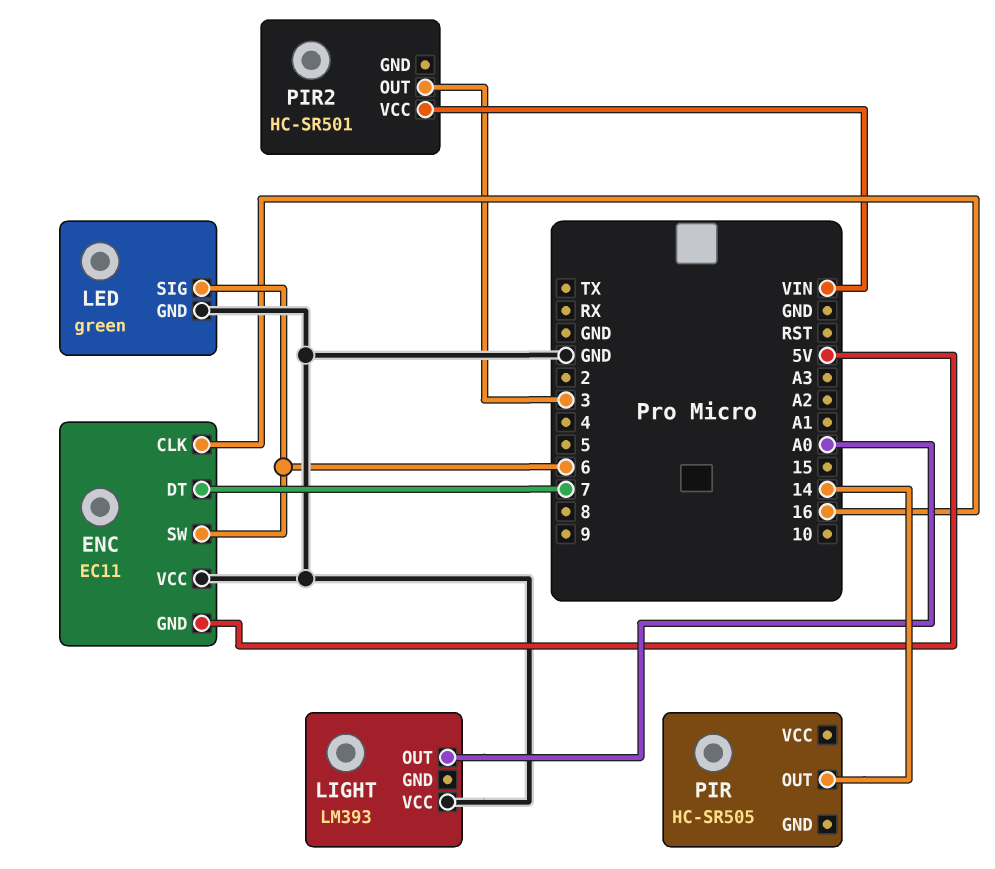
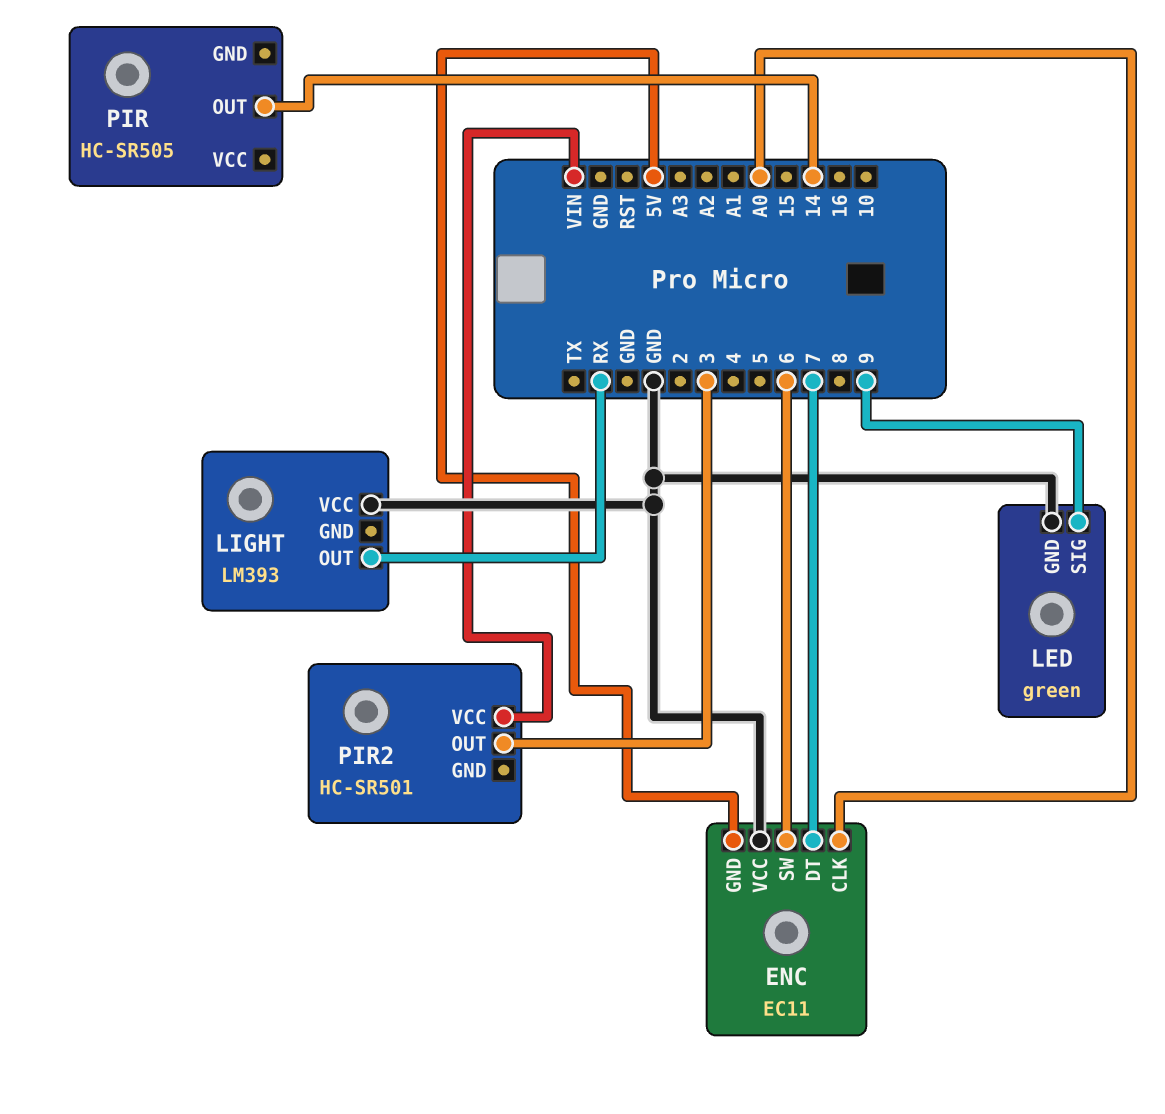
ENC pin CLK: 16 -> A0
LED pin SIG: 6 -> 9
LIGHT pin OUT: A0 -> RX

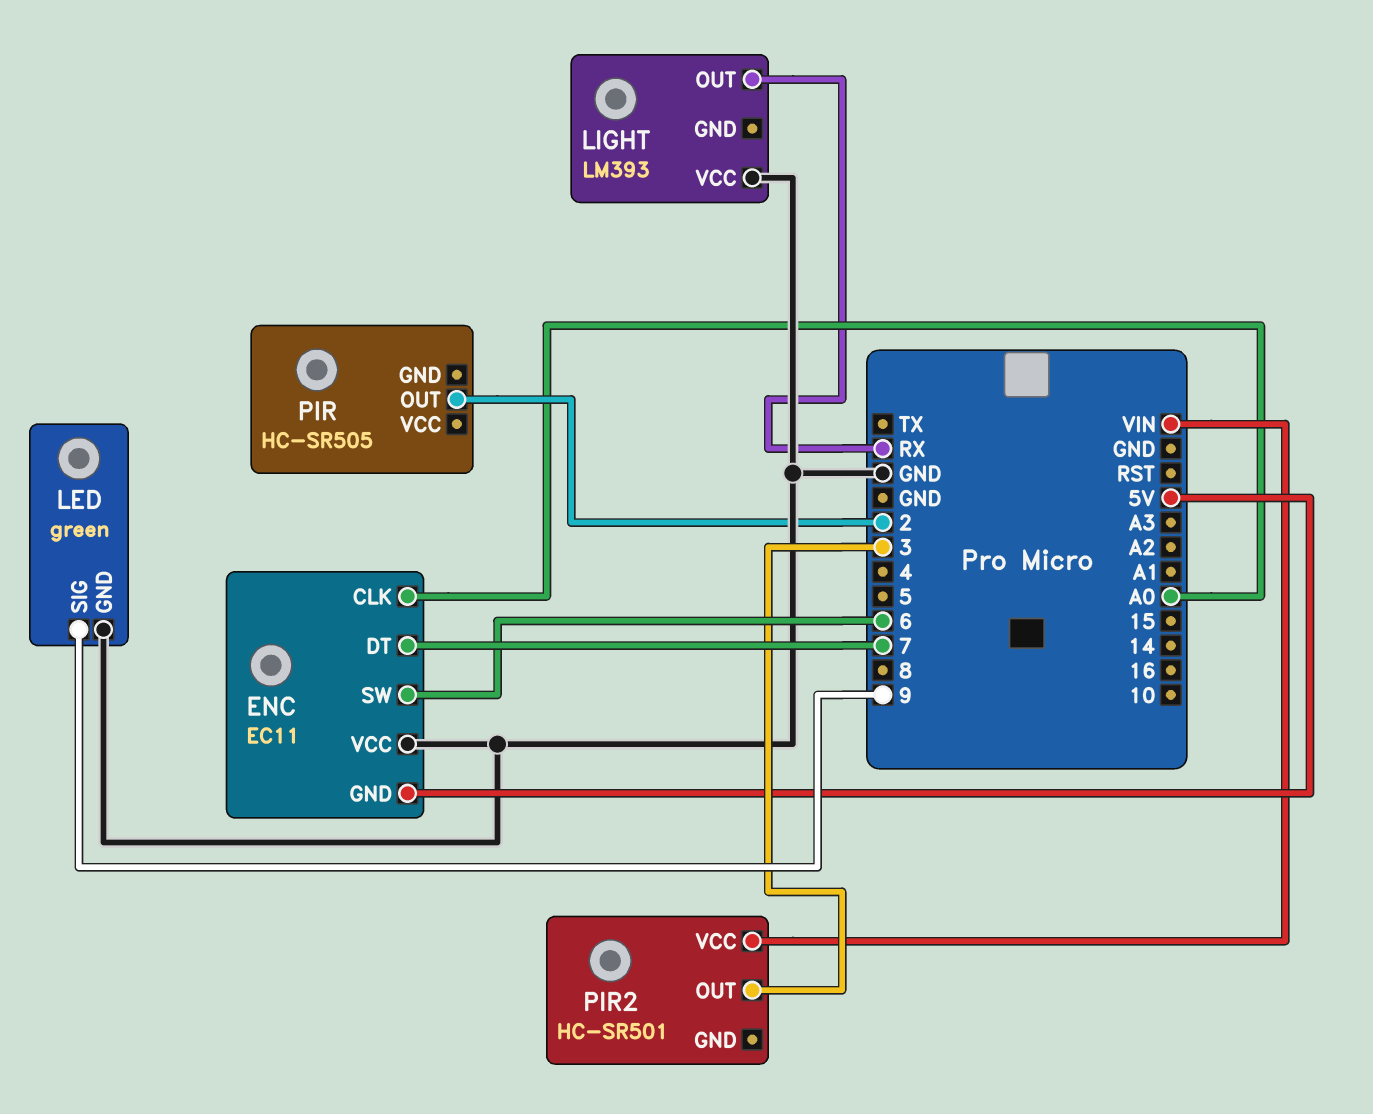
PIR pin OUT: 14 -> 2

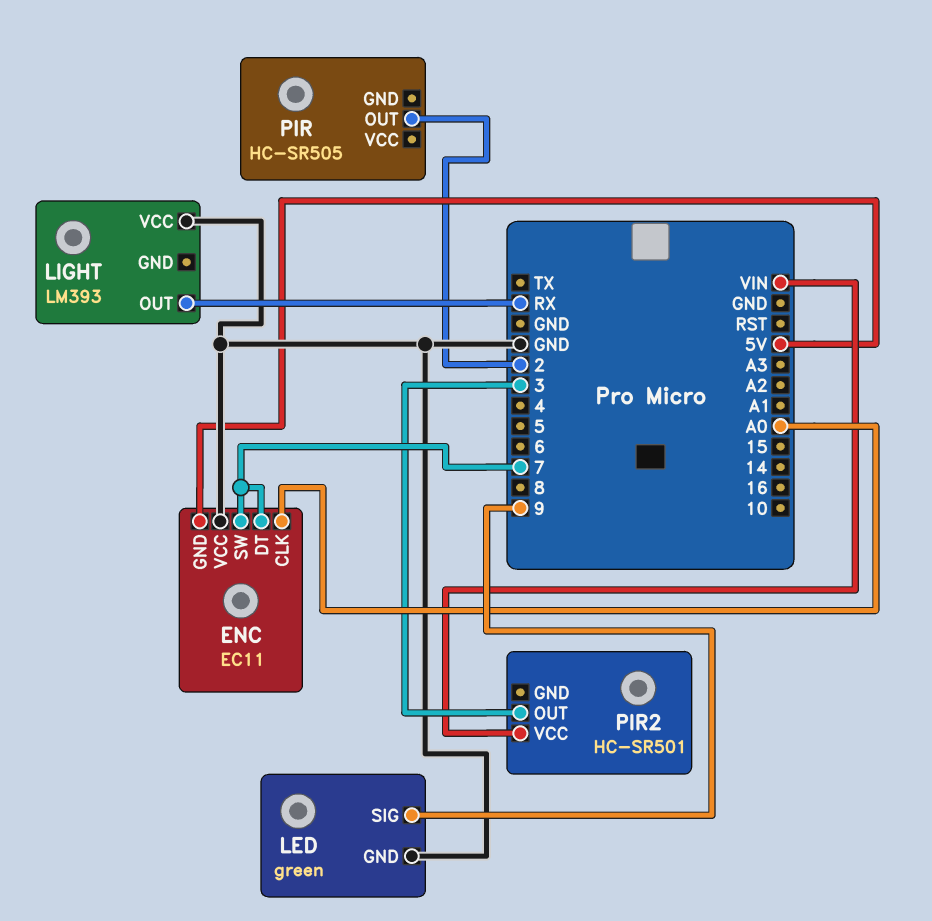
ENC pin SW: 6 -> 7

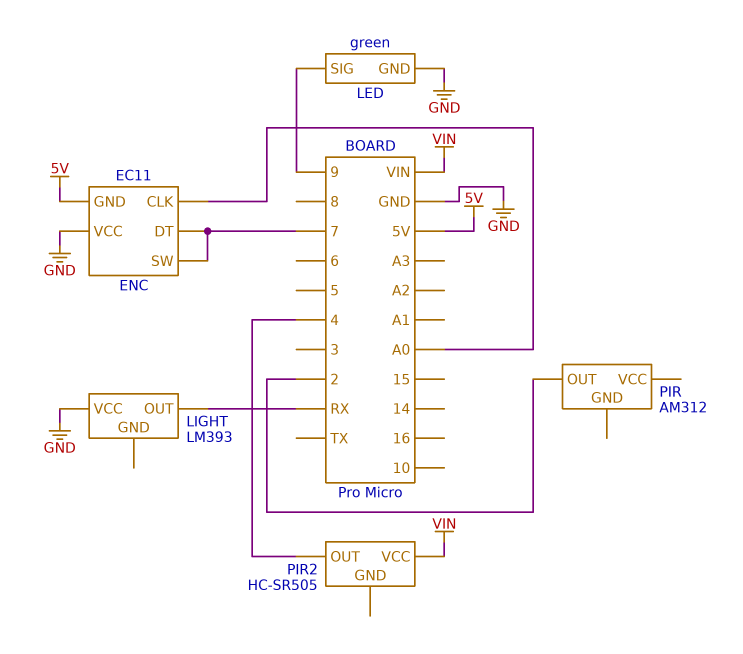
PIR: HC-SR505 -> AM312
PIR2: HC-SR501 -> HC-SR505
PIR2 pin OUT: 3 -> 4

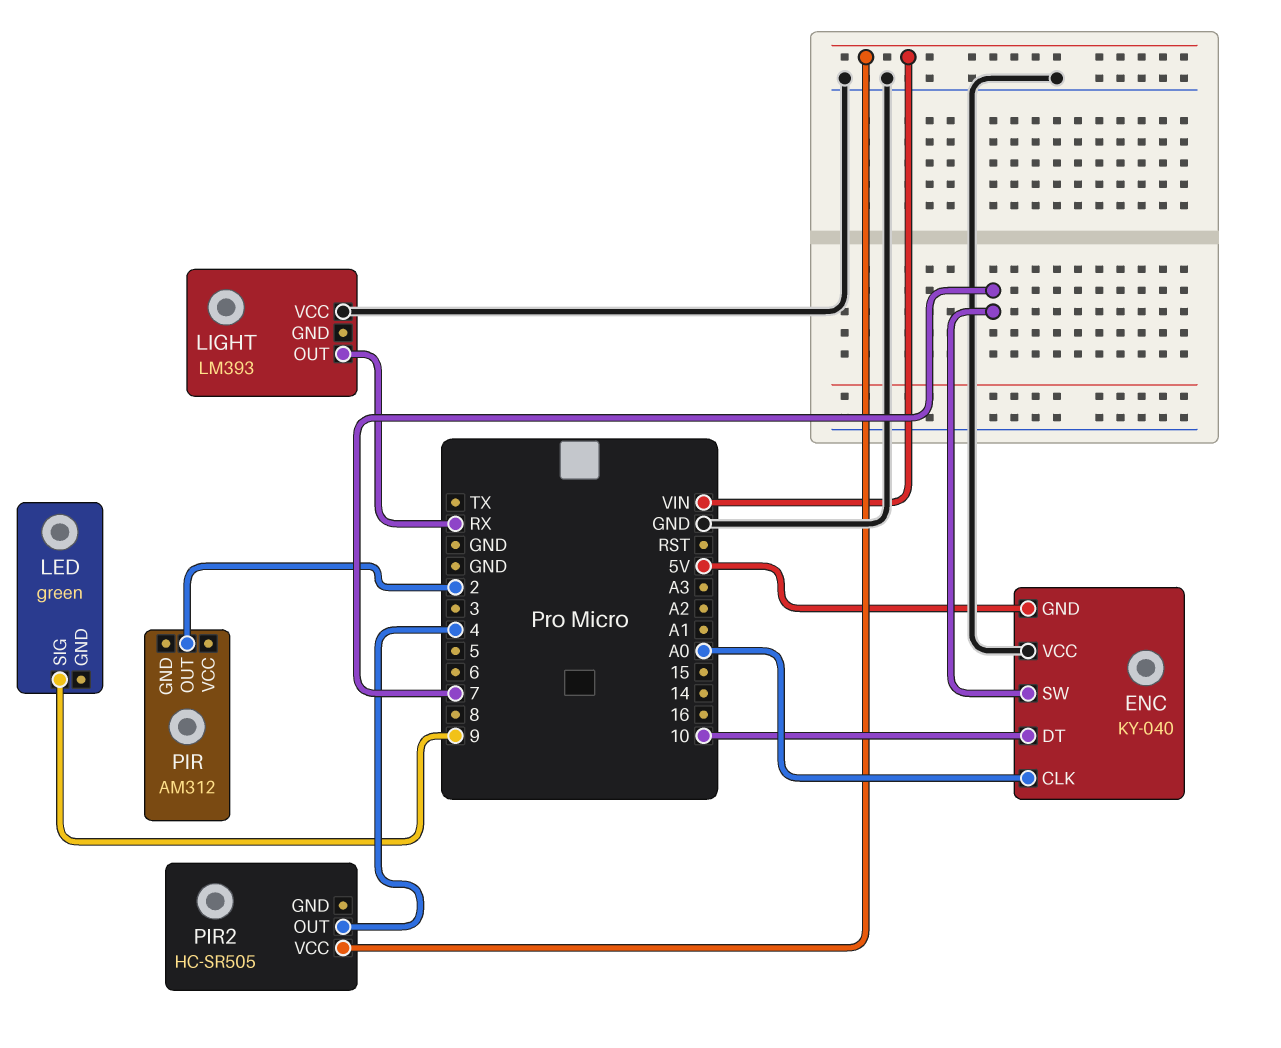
ENC: EC11 -> KY-040
ENC pin DT: 7 -> 10
LED pin GND: GND -> none

